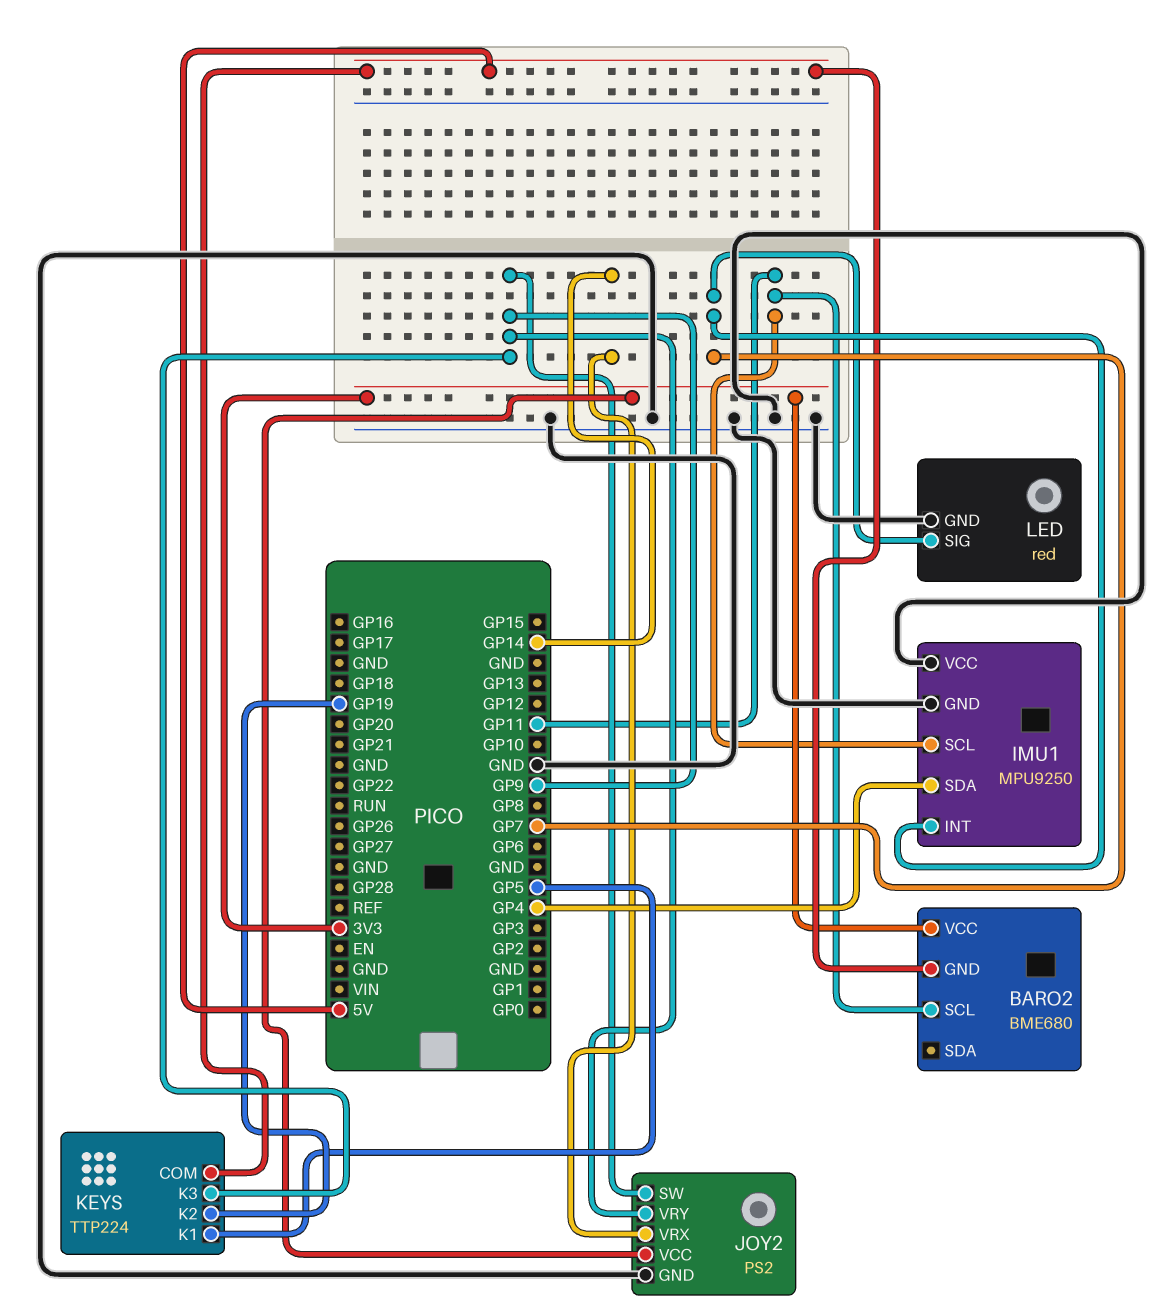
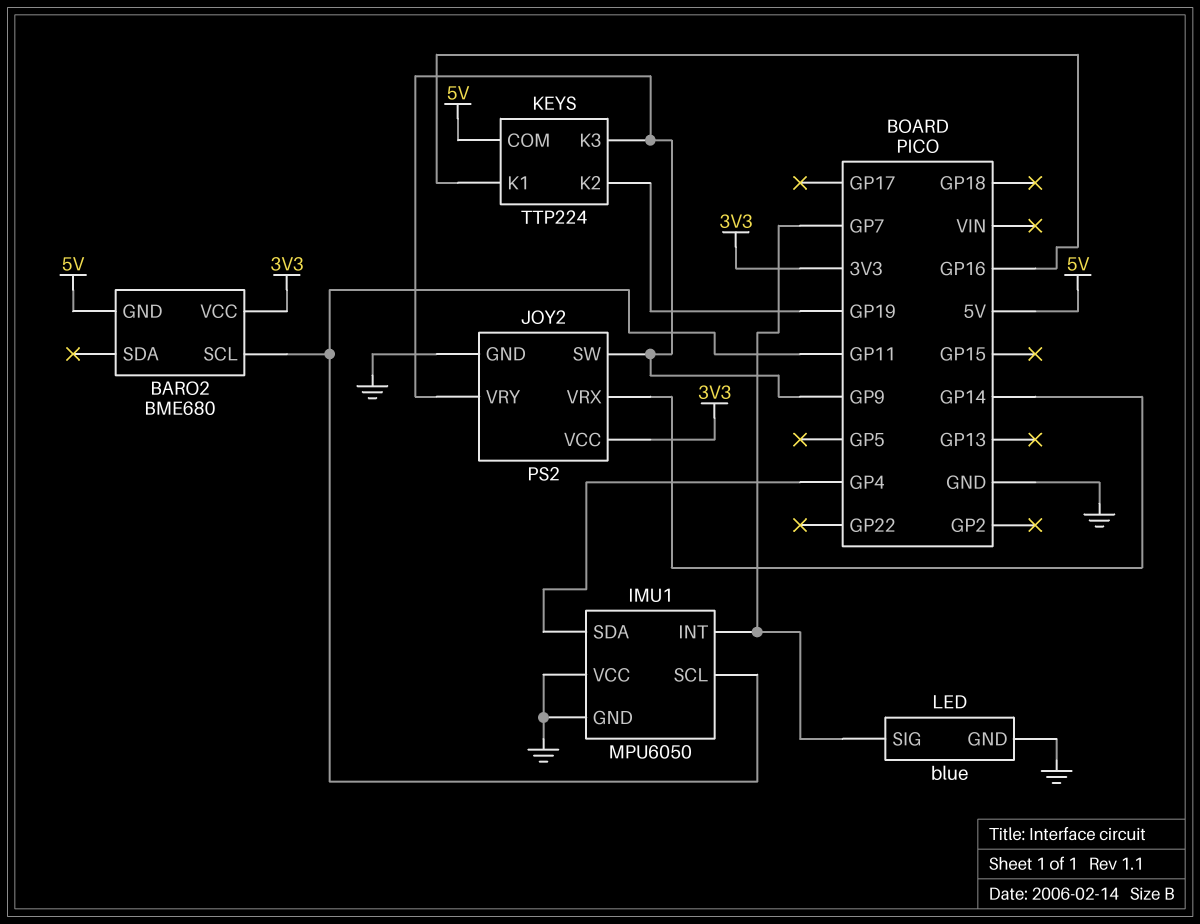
IMU1: MPU9250 -> MPU6050
KEYS pin K1: GP5 -> GP16
LED: red -> blue

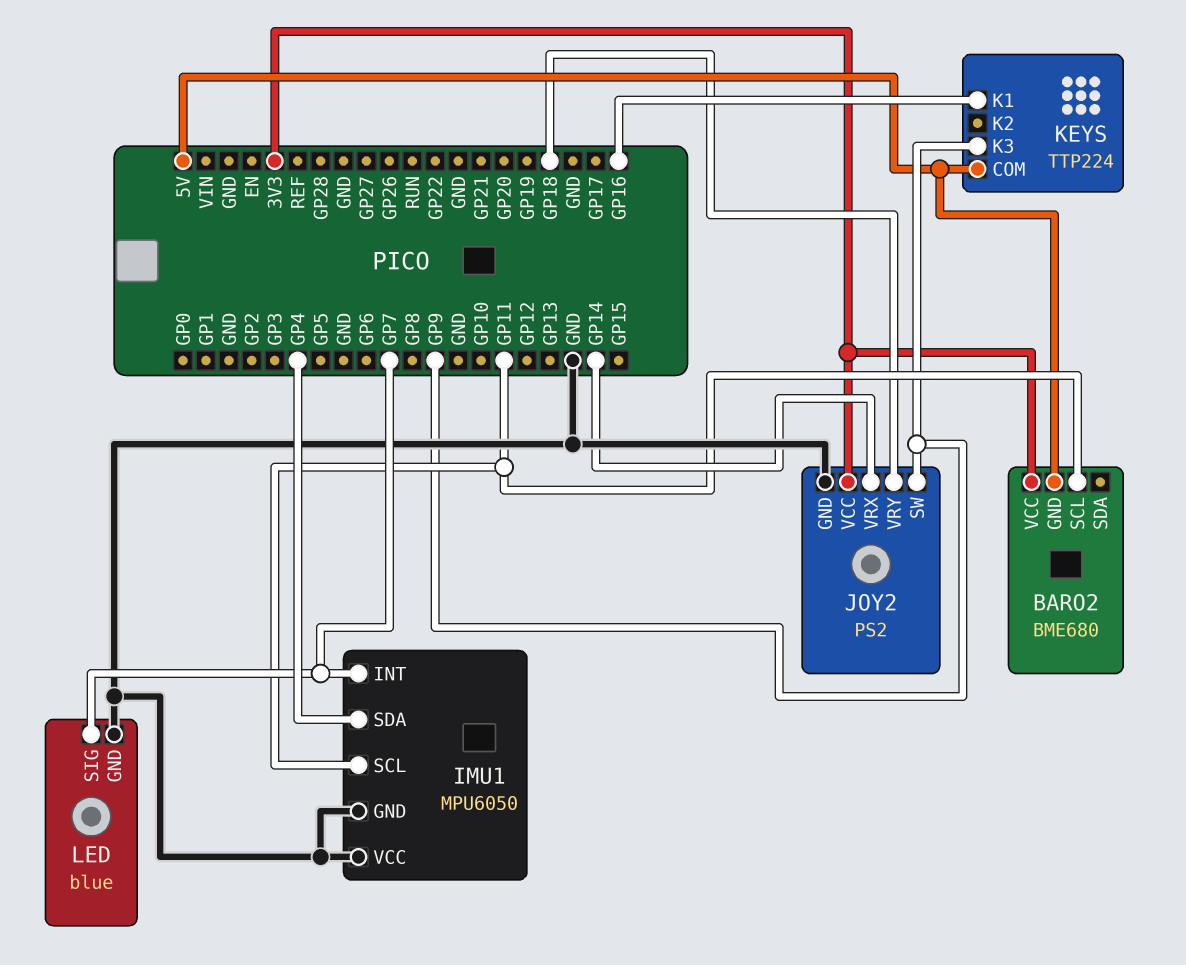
JOY2 pin VRY: GP9 -> GP18
KEYS pin K2: GP19 -> none

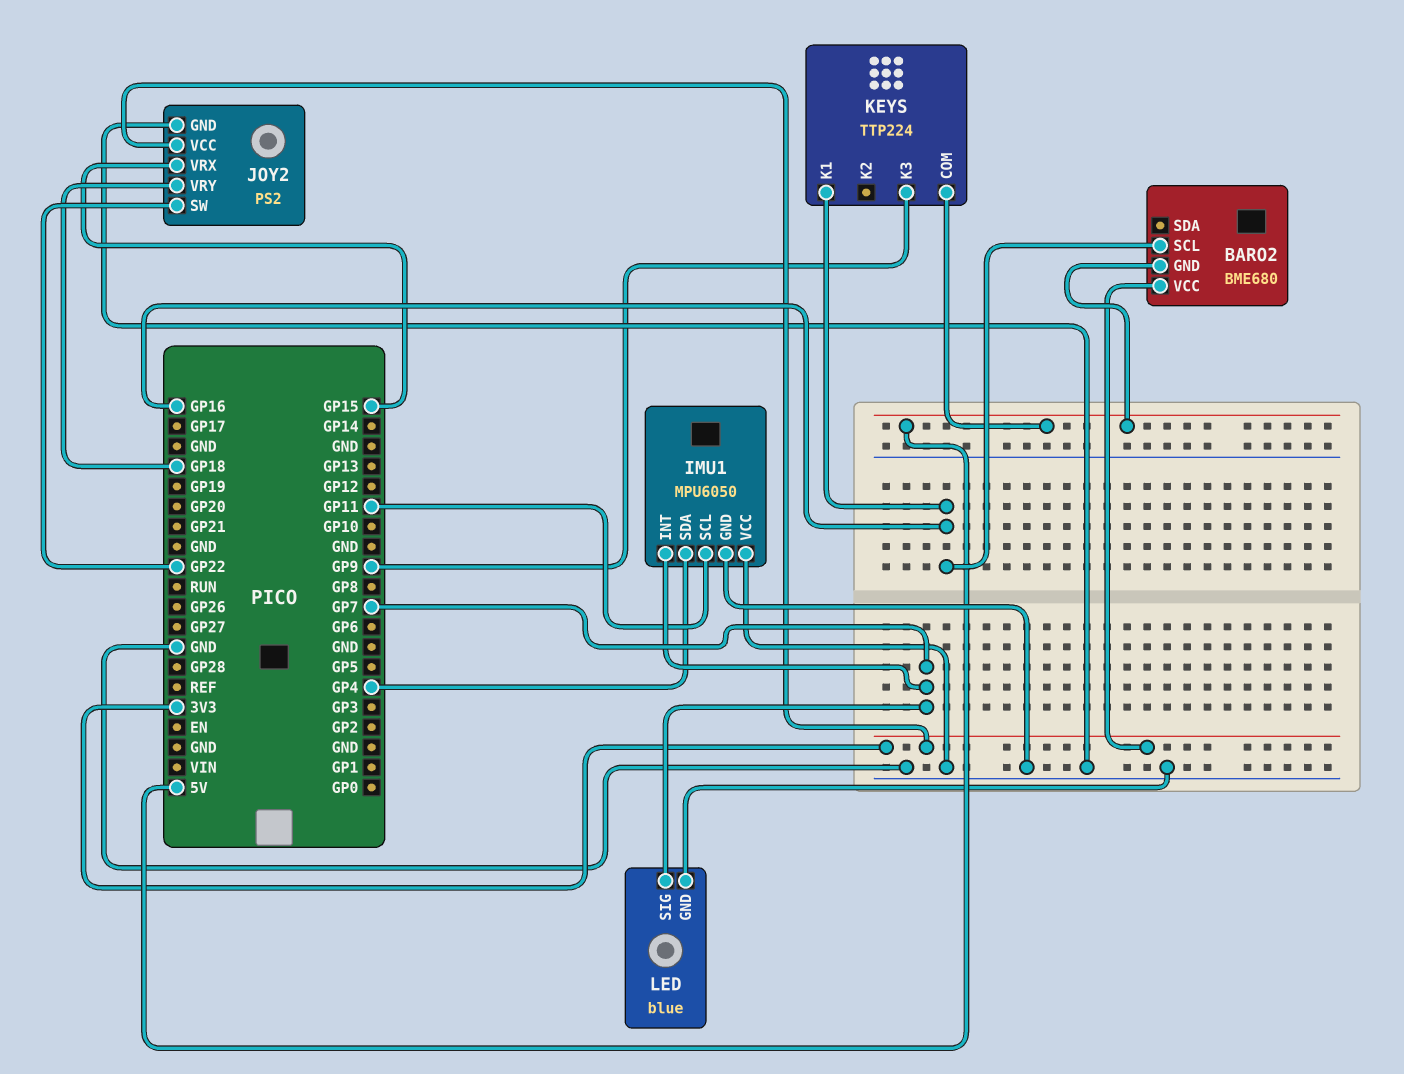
BARO2 pin SCL: GP11 -> GP16
JOY2 pin SW: GP9 -> GP22
JOY2 pin VRX: GP14 -> GP15

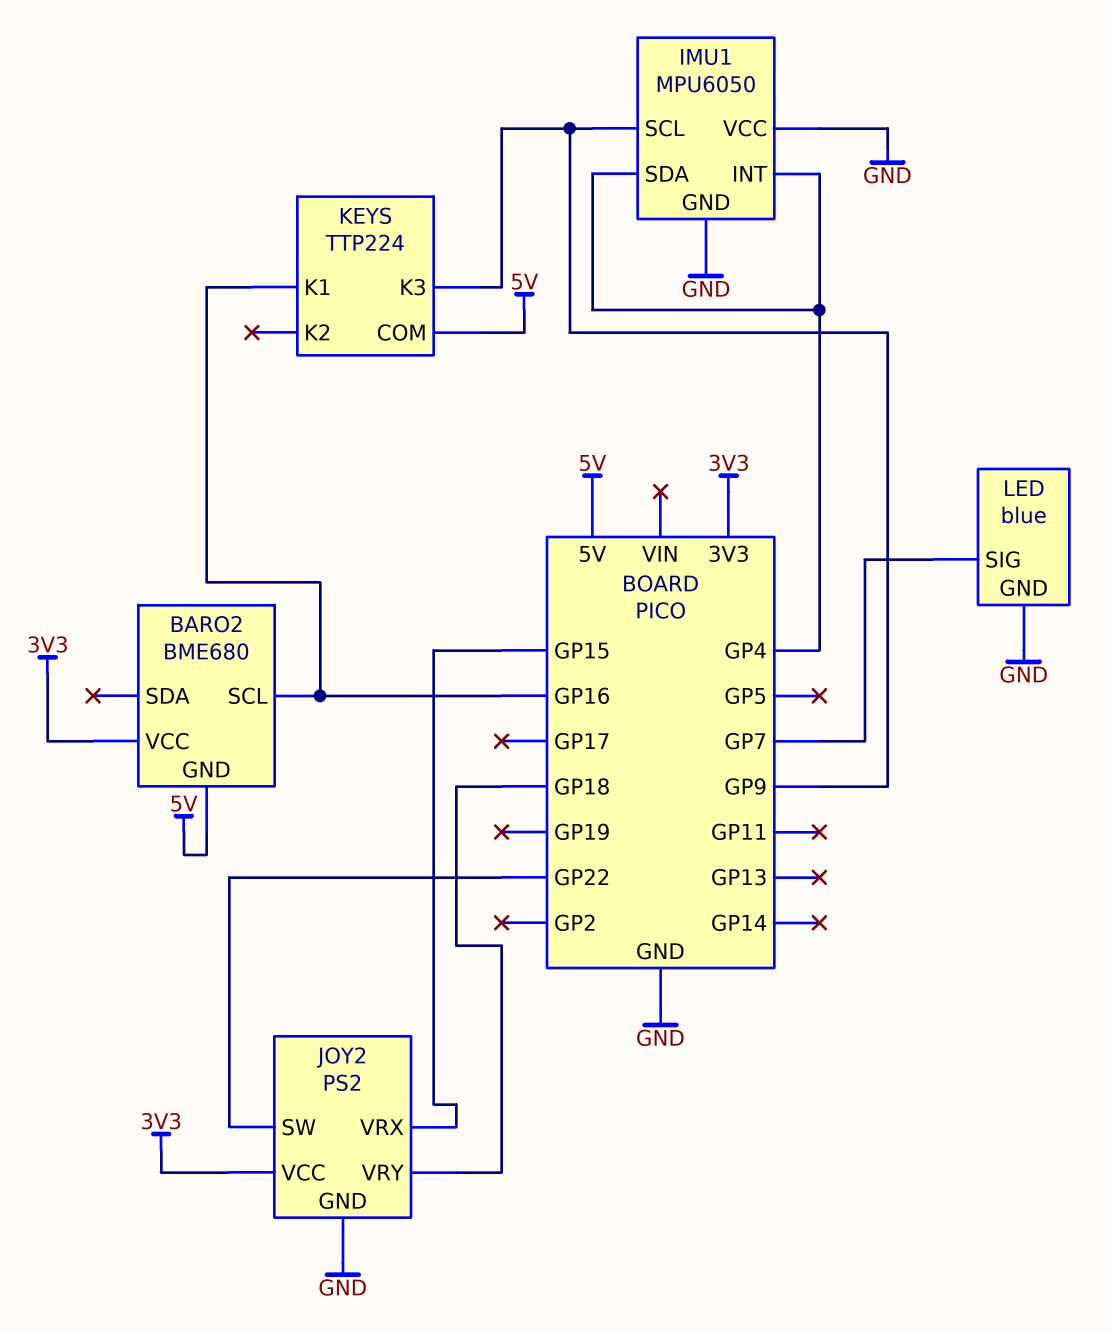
IMU1 pin INT: GP7 -> GP4
IMU1 pin SCL: GP11 -> GP9

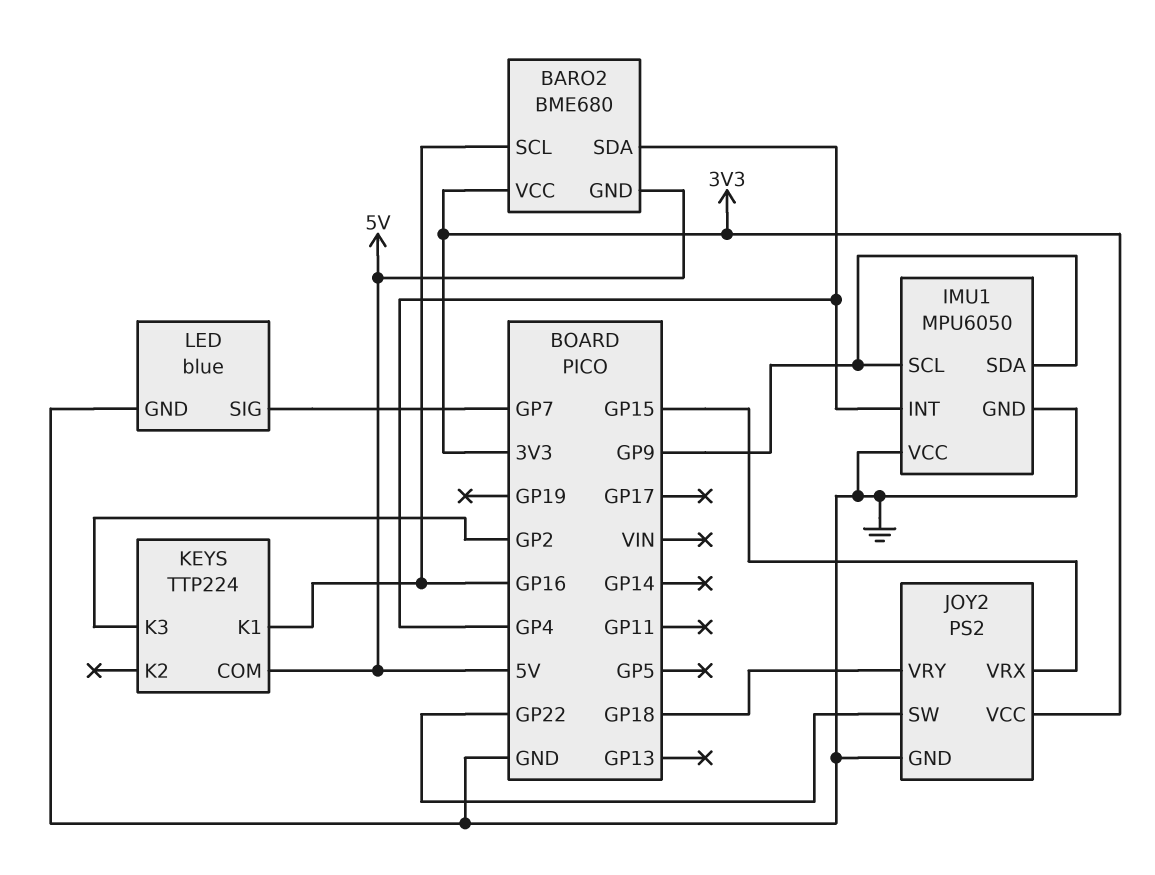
BARO2 pin SDA: none -> GP4
IMU1 pin SDA: GP4 -> GP9
KEYS pin K3: GP9 -> GP2

